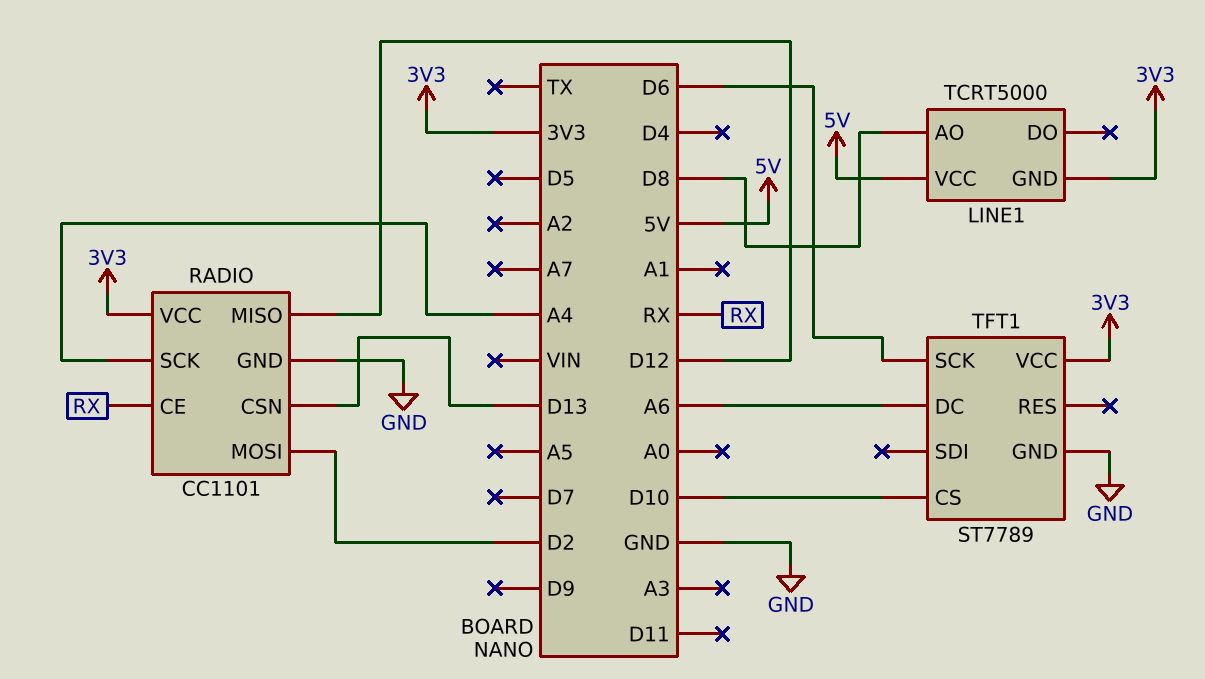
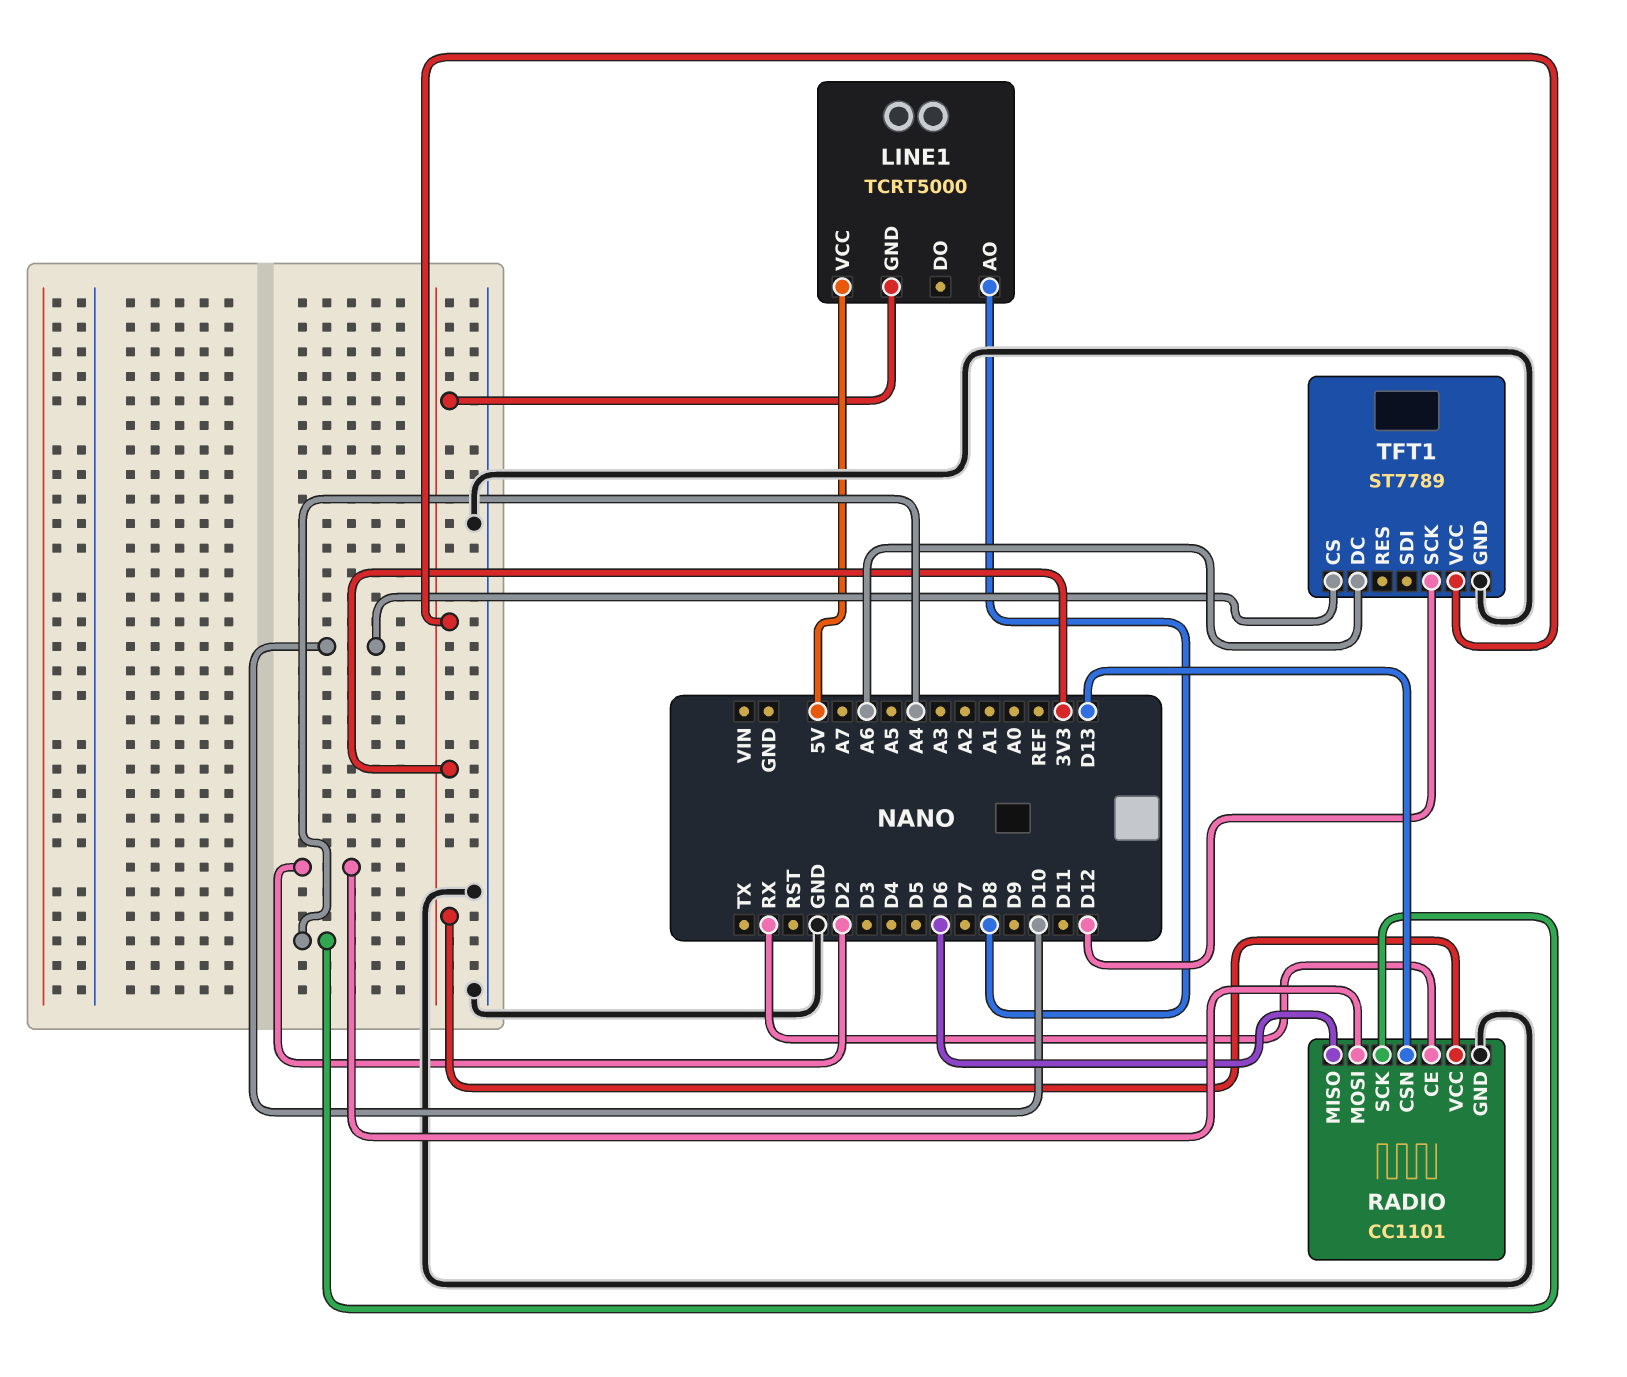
RADIO pin MISO: D12 -> D6
TFT1 pin SCK: D6 -> D12

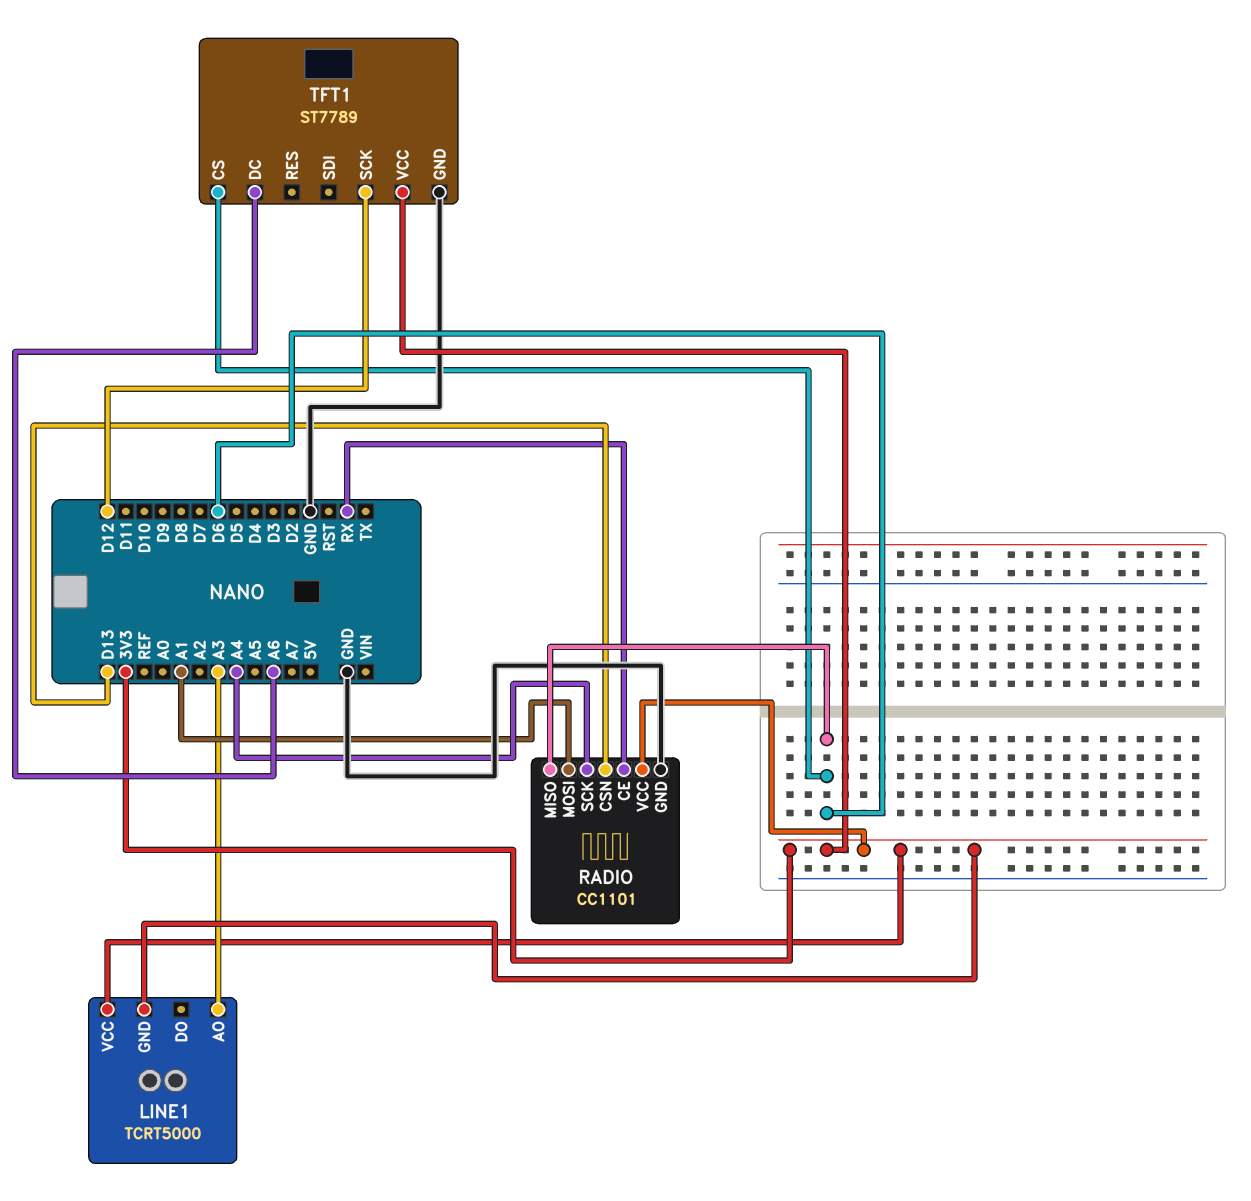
LINE1 pin AO: D8 -> A3
LINE1 pin VCC: 5V -> 3V3
RADIO pin MOSI: D2 -> A1
TFT1 pin CS: D10 -> D6

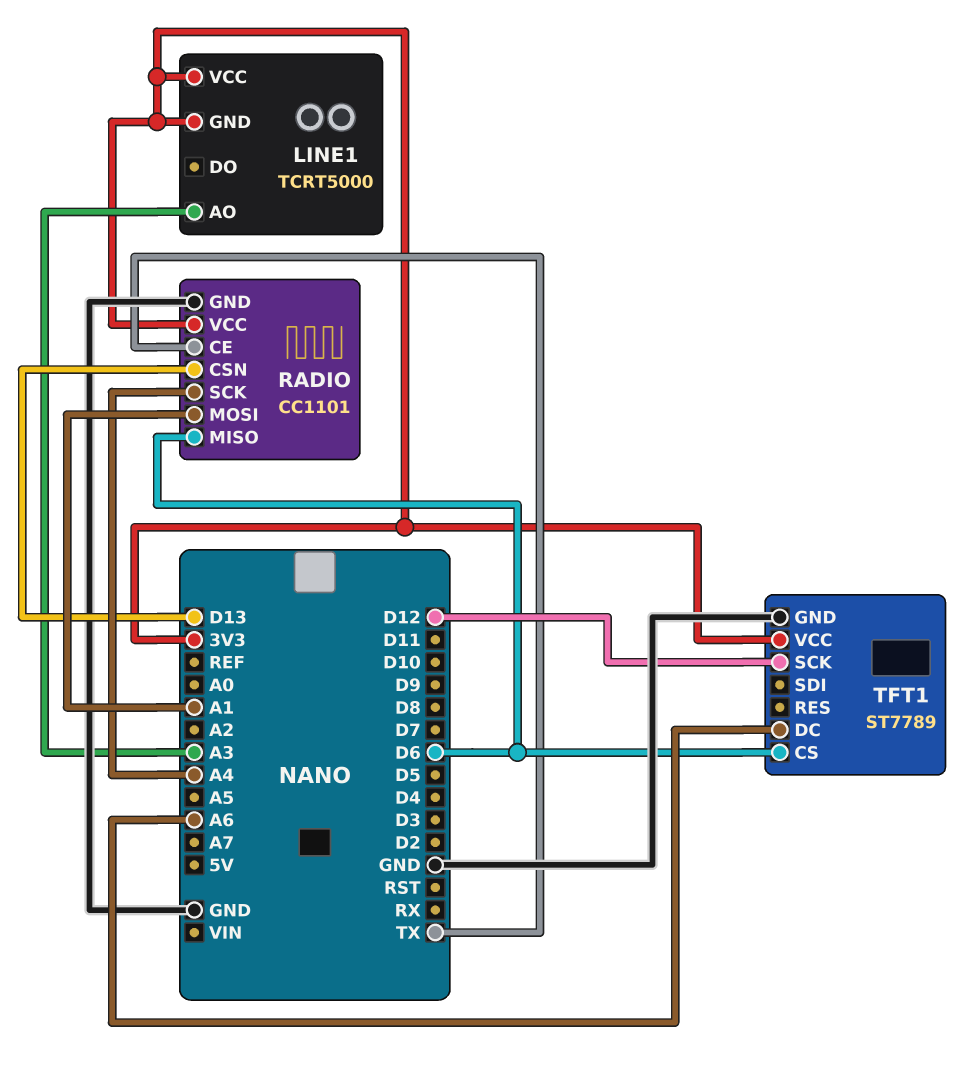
RADIO pin CE: RX -> TX

